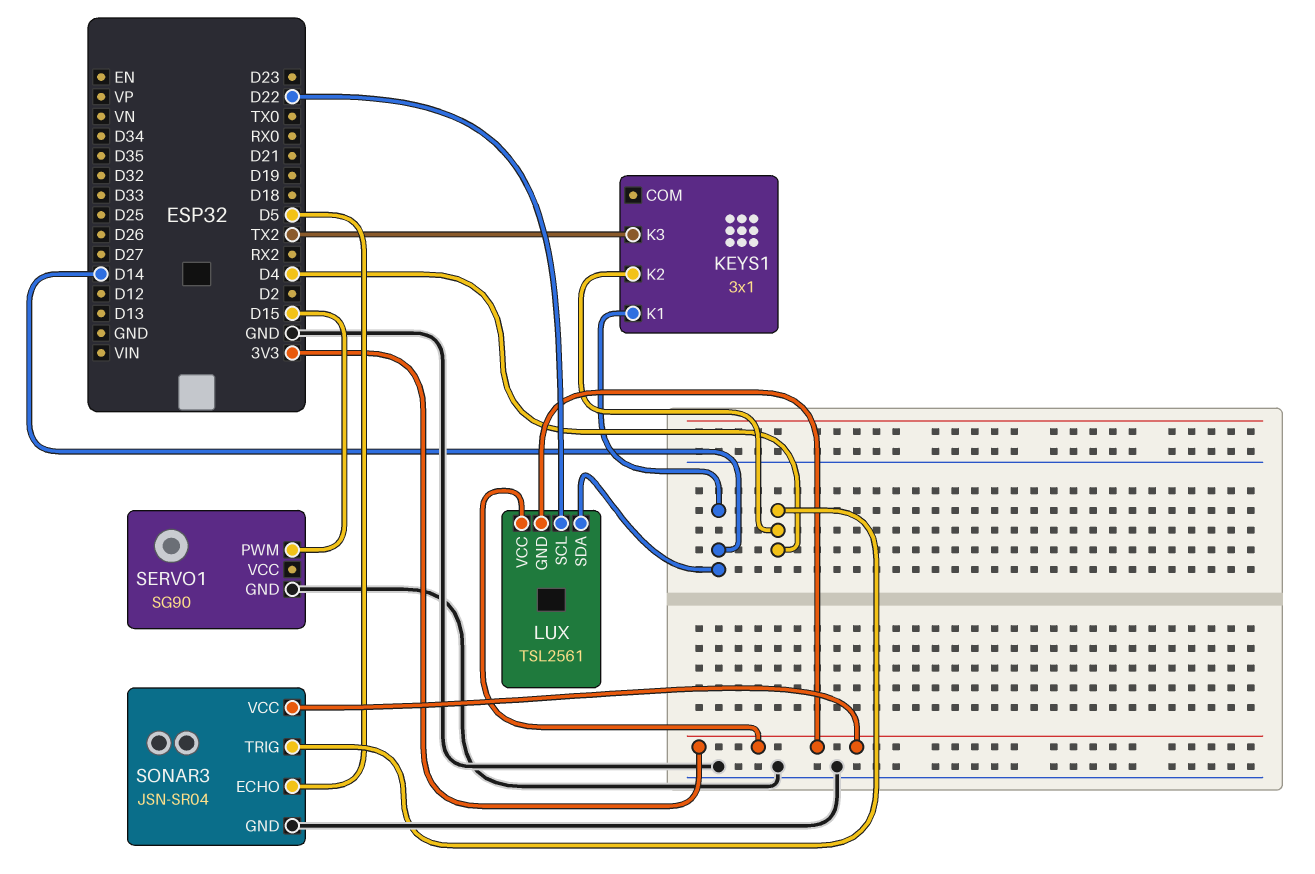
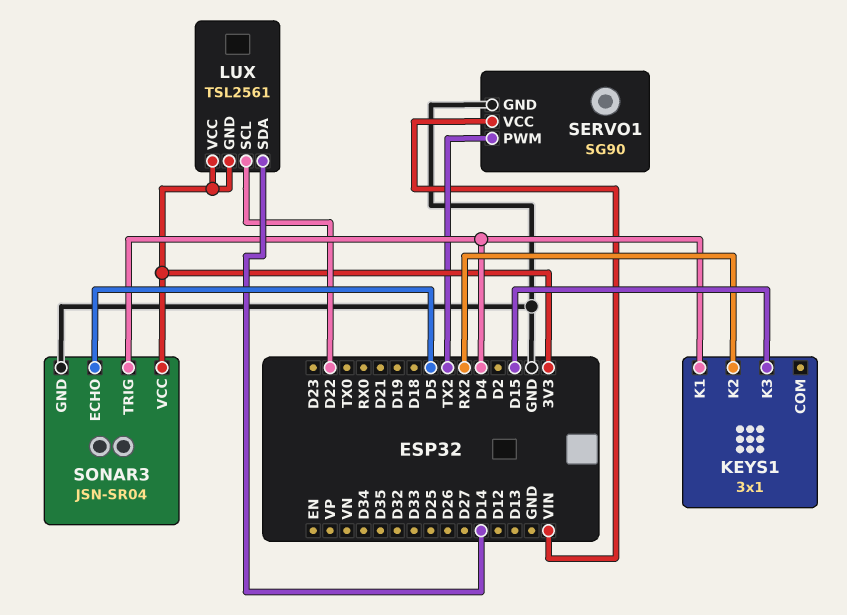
KEYS1 pin K1: D14 -> D4
KEYS1 pin K2: D4 -> RX2
KEYS1 pin K3: TX2 -> D15
SERVO1 pin PWM: D15 -> TX2
SERVO1 pin VCC: none -> VIN

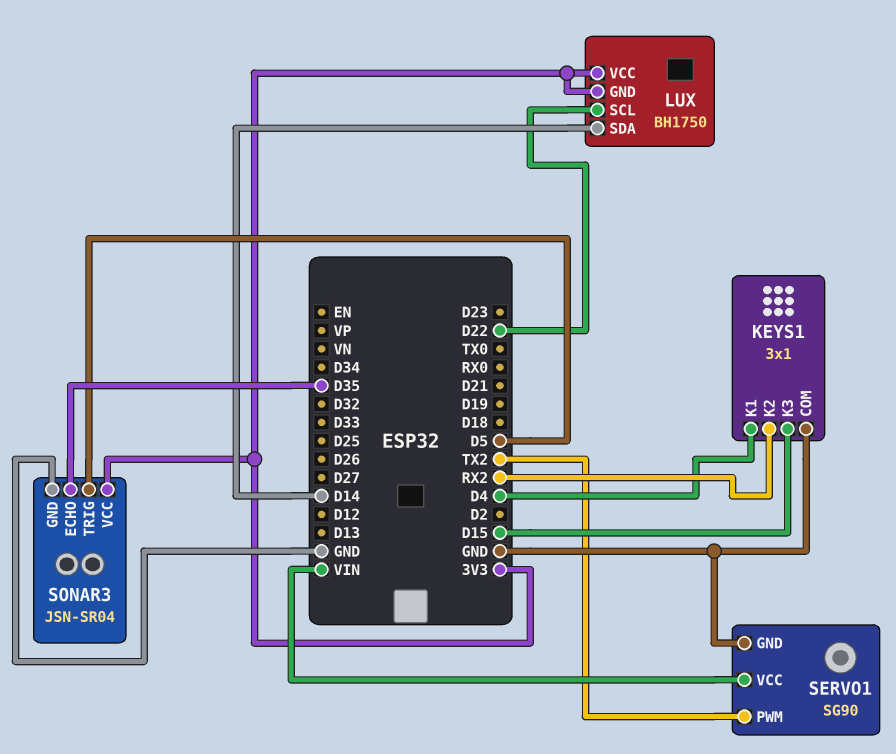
KEYS1 pin COM: none -> GND
LUX: TSL2561 -> BH1750
SONAR3 pin ECHO: D5 -> D35
SONAR3 pin TRIG: D4 -> D5

